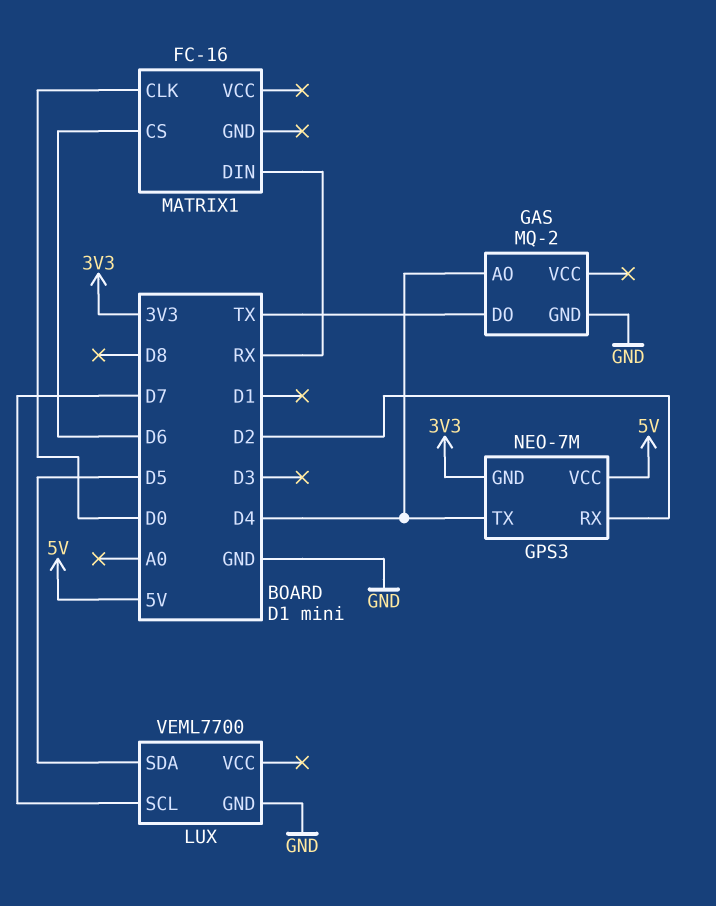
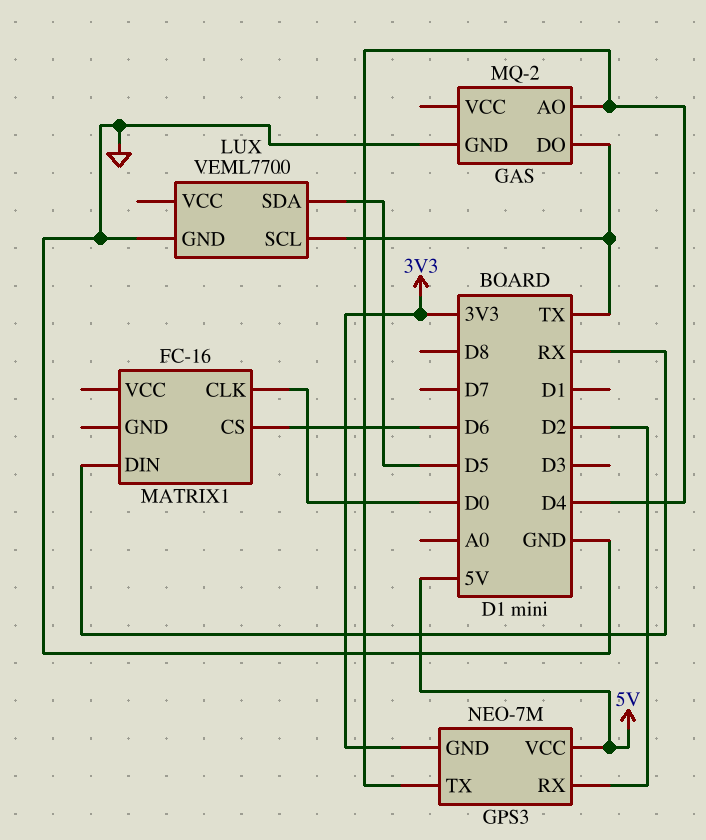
LUX pin SCL: D7 -> TX

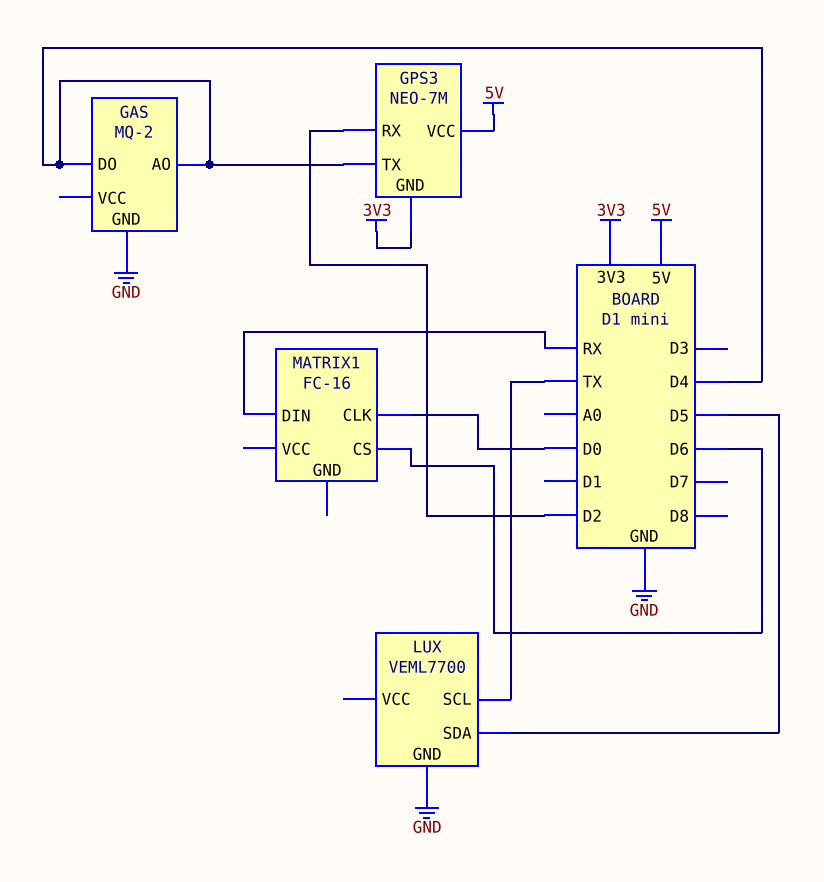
GAS pin DO: TX -> D4

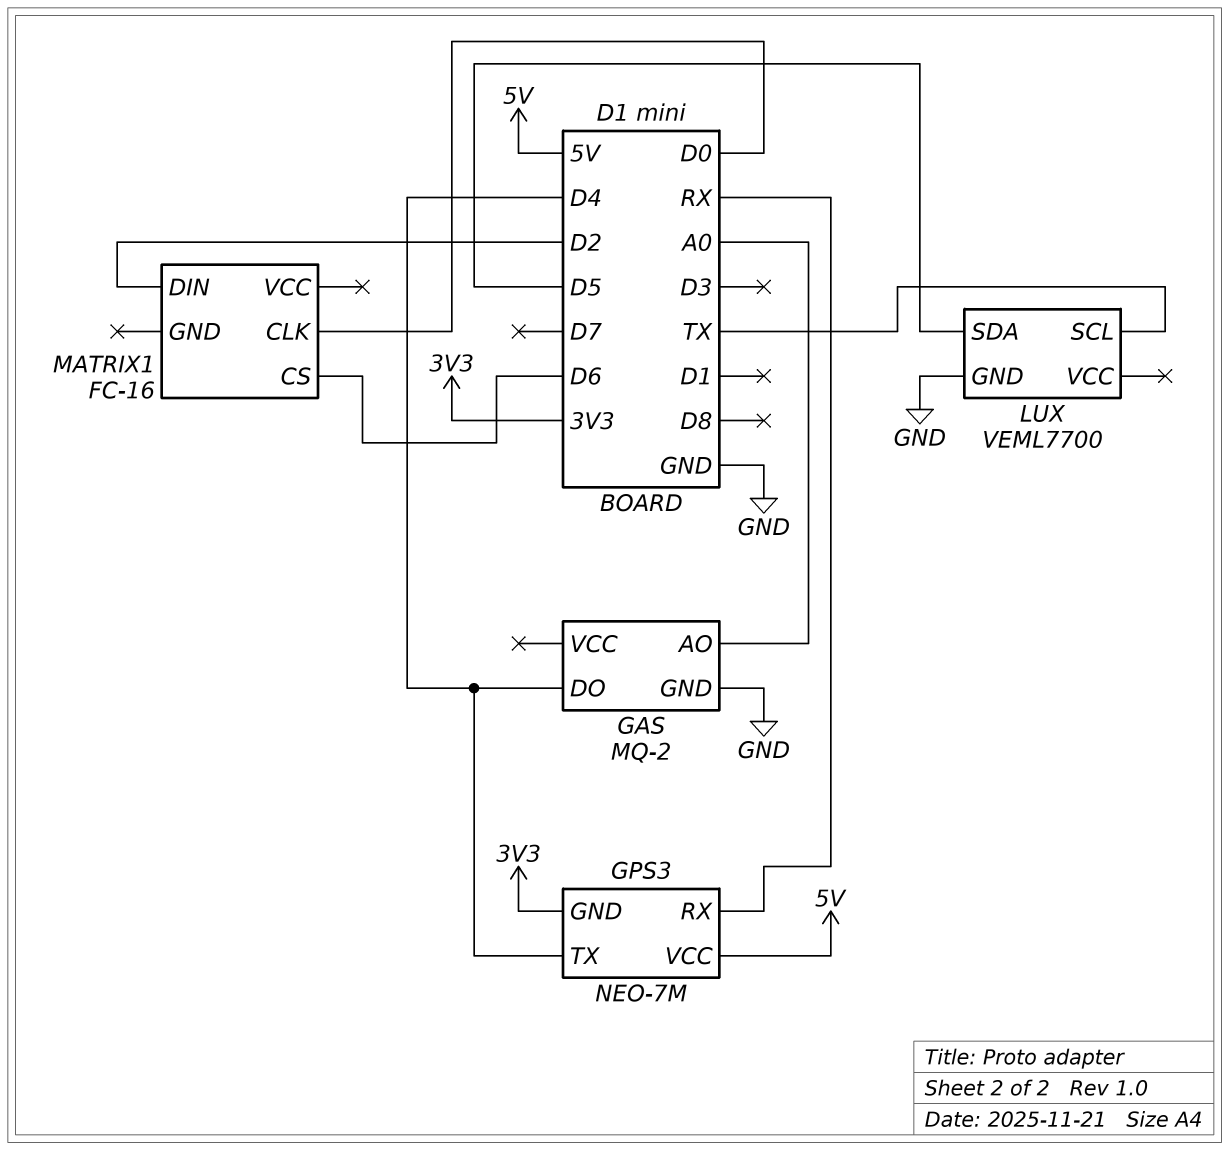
GAS pin AO: D4 -> A0
GPS3 pin RX: D2 -> RX
MATRIX1 pin DIN: RX -> D2

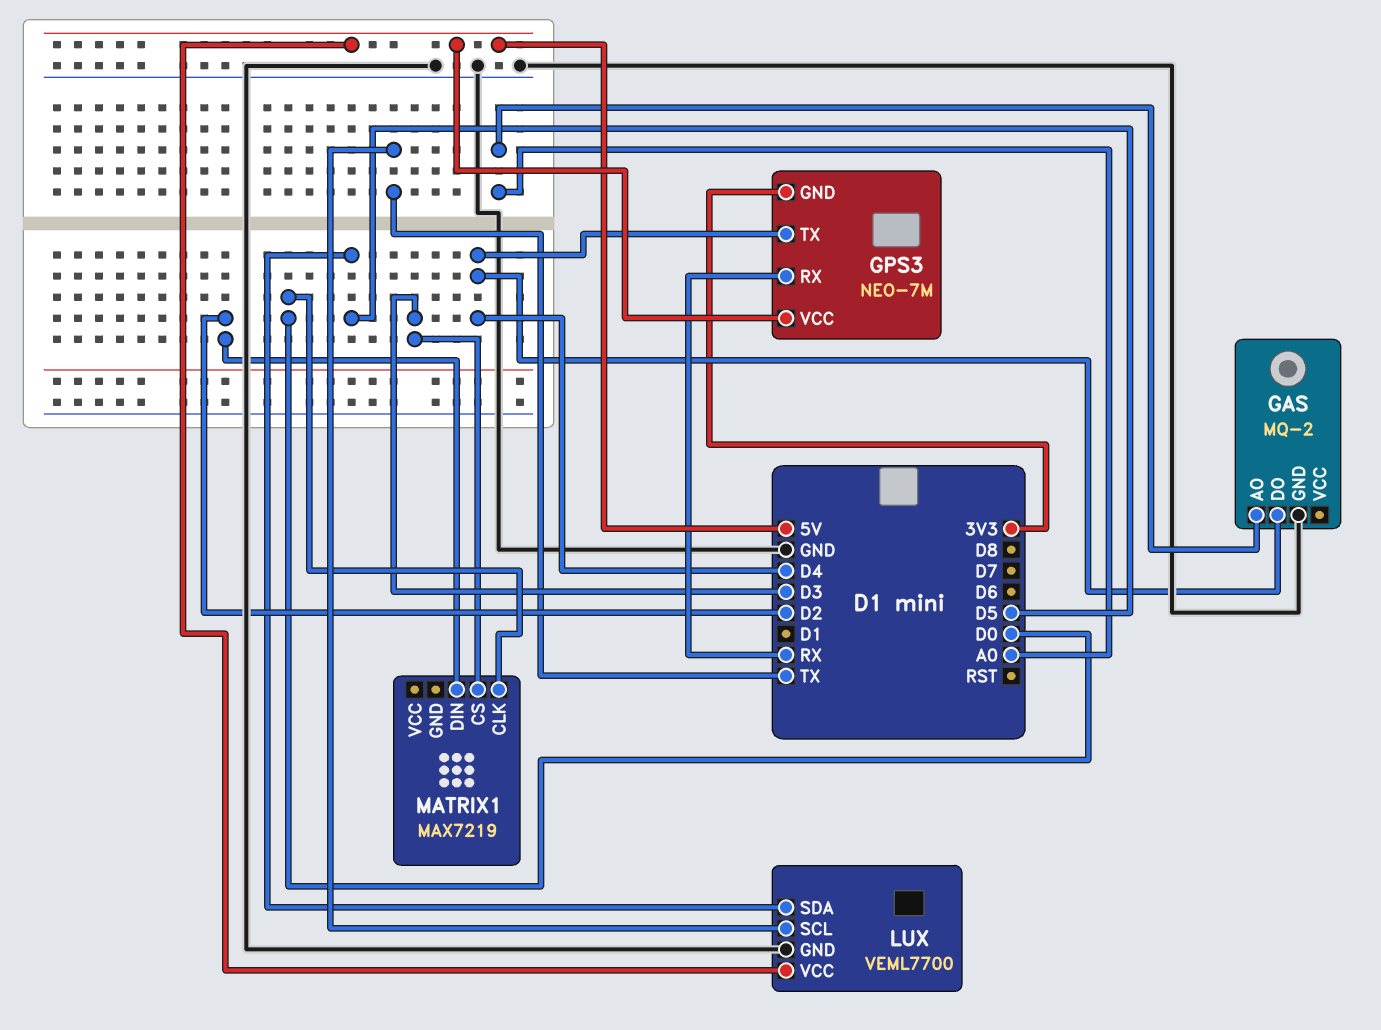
LUX pin VCC: none -> 5V
MATRIX1: FC-16 -> MAX7219
MATRIX1 pin CS: D6 -> D3

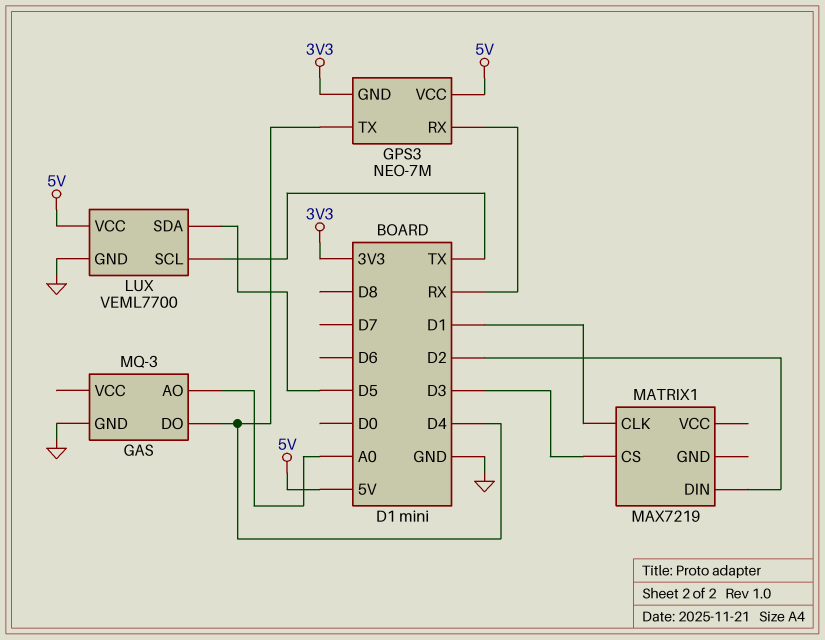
GAS: MQ-2 -> MQ-3
MATRIX1 pin CLK: D0 -> D1

